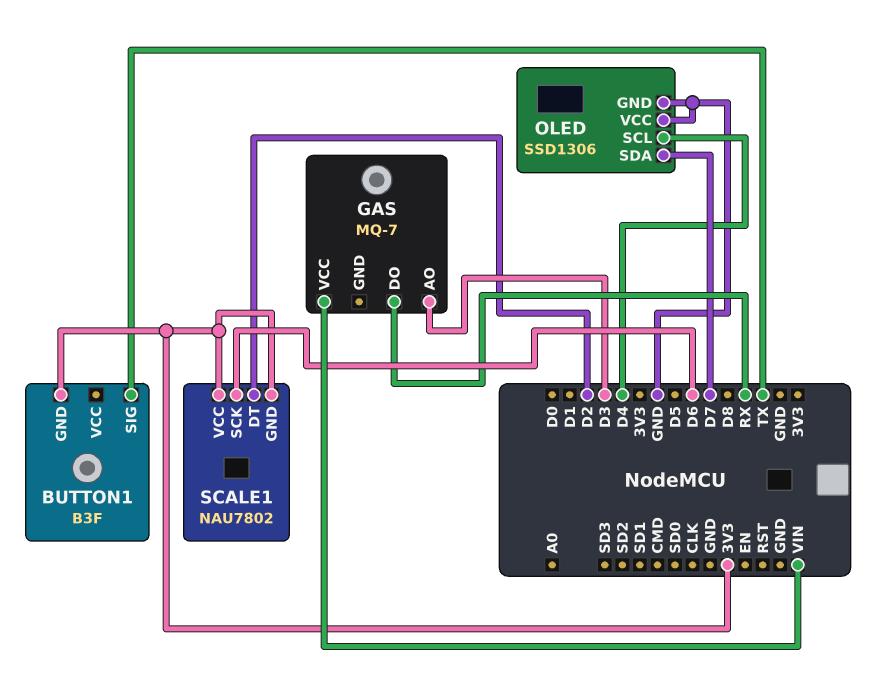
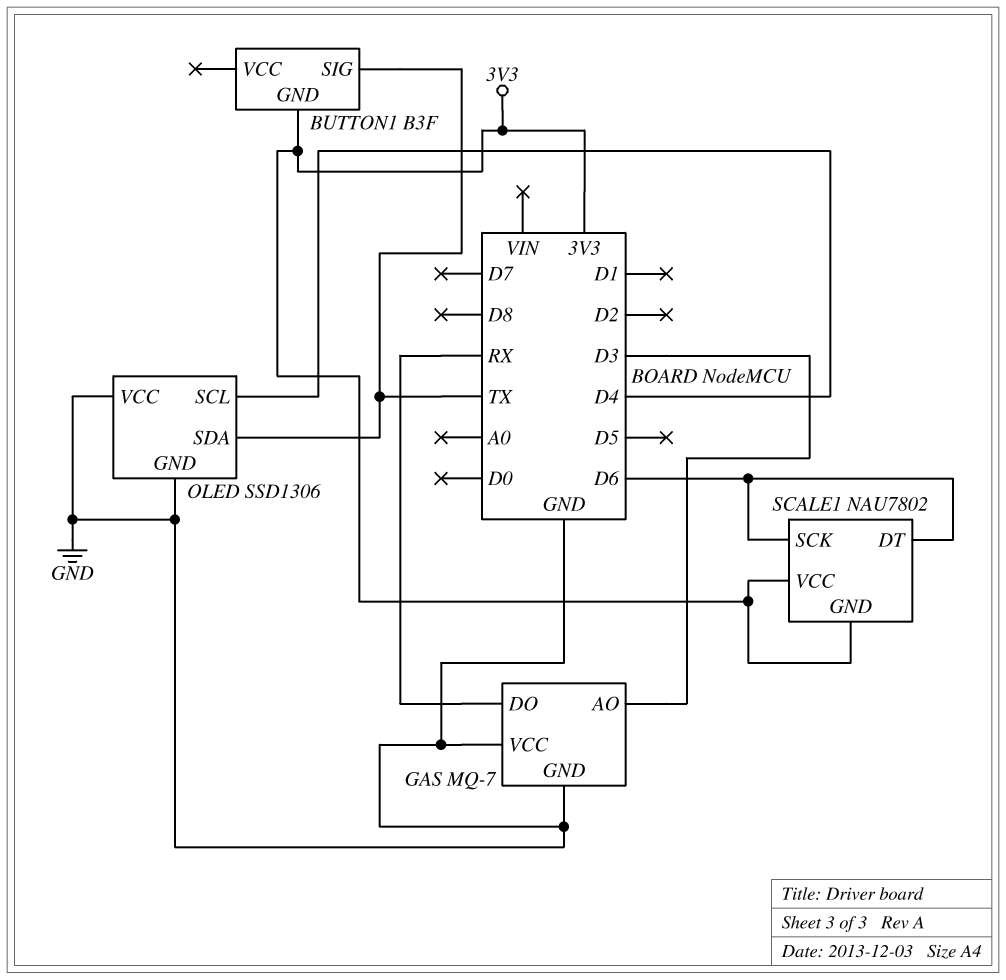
GAS pin GND: none -> GND
GAS pin VCC: VIN -> GND
OLED pin SDA: D7 -> TX
SCALE1 pin DT: D2 -> D6

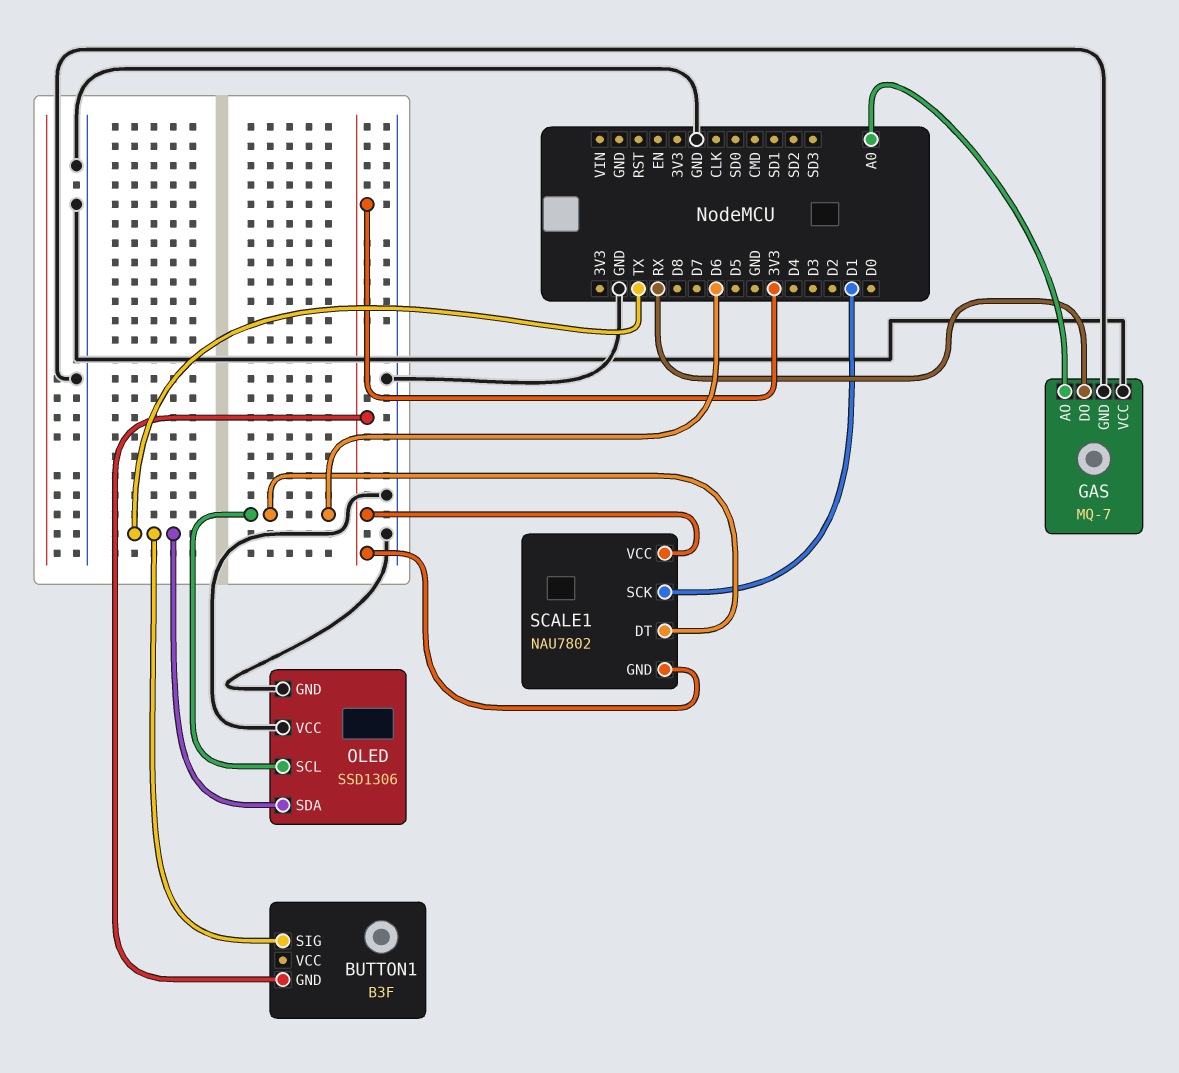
GAS pin AO: D3 -> A0
OLED pin SCL: D4 -> D6
SCALE1 pin SCK: D6 -> D1

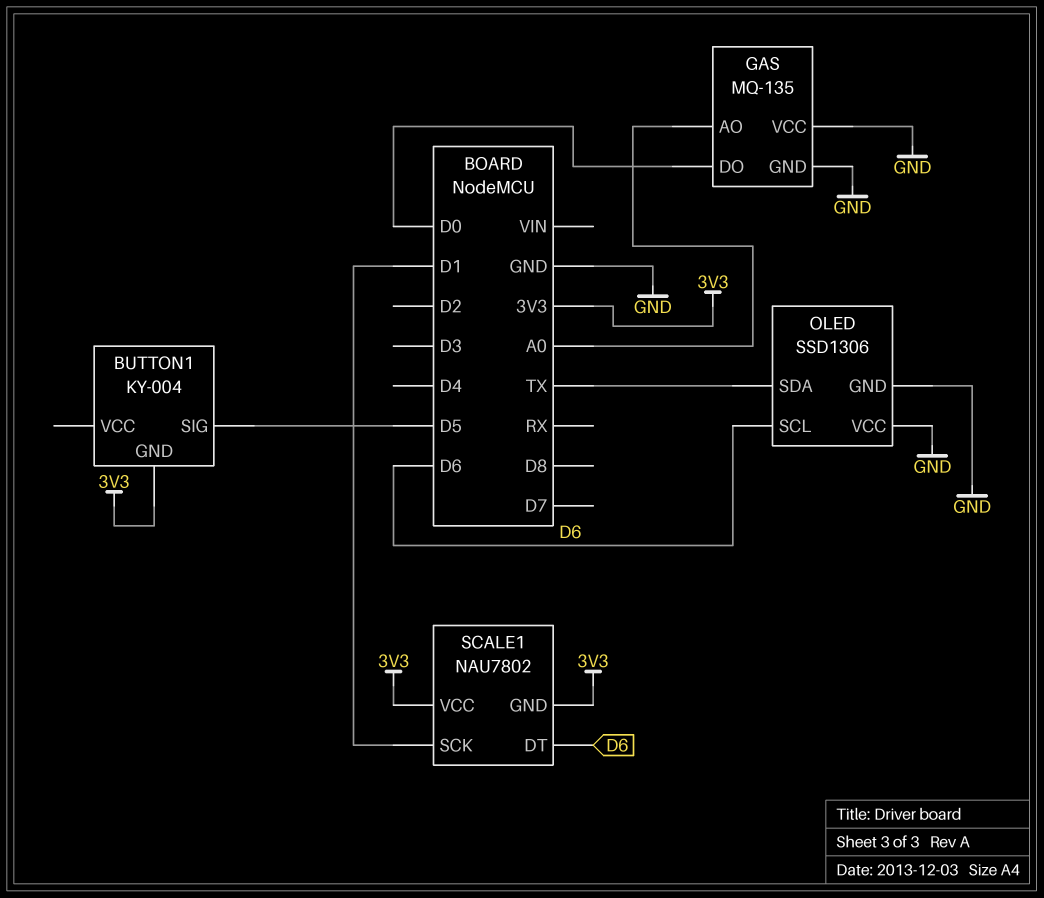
BUTTON1: B3F -> KY-004
BUTTON1 pin SIG: TX -> D5
GAS: MQ-7 -> MQ-135
GAS pin DO: RX -> D0

